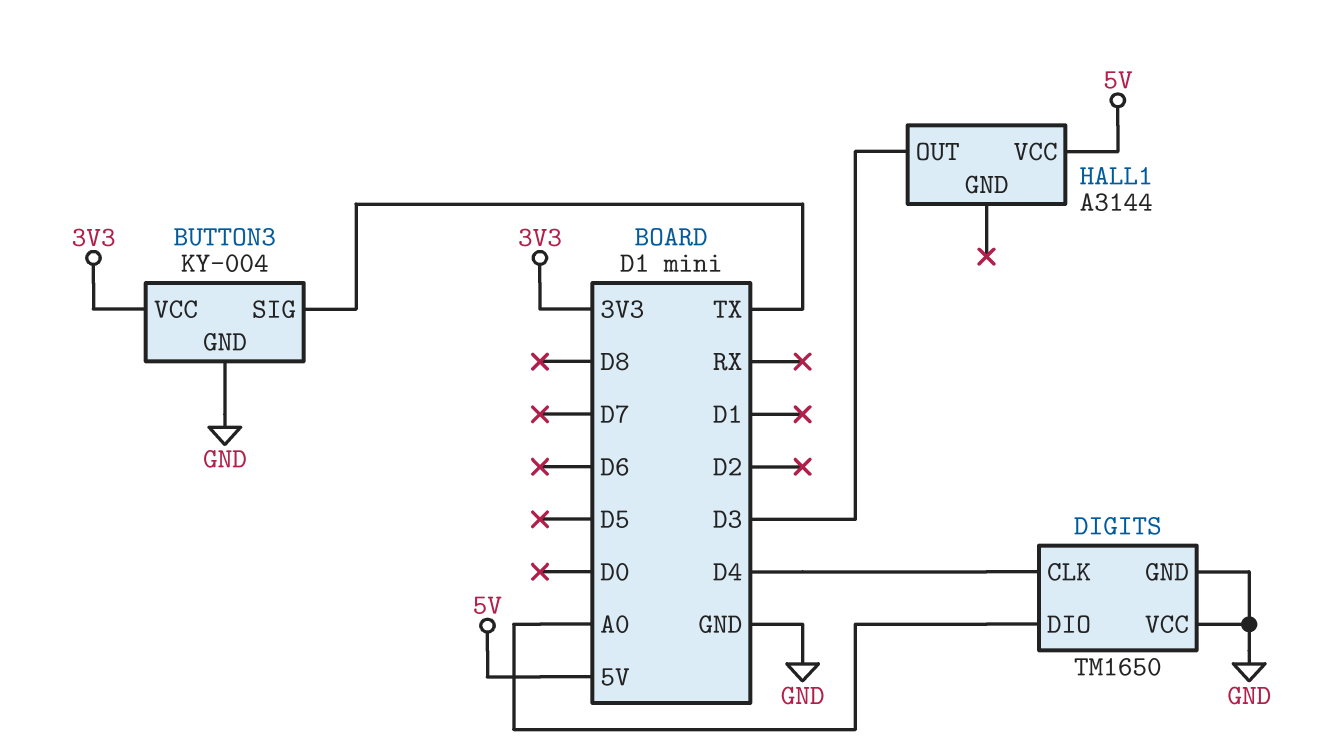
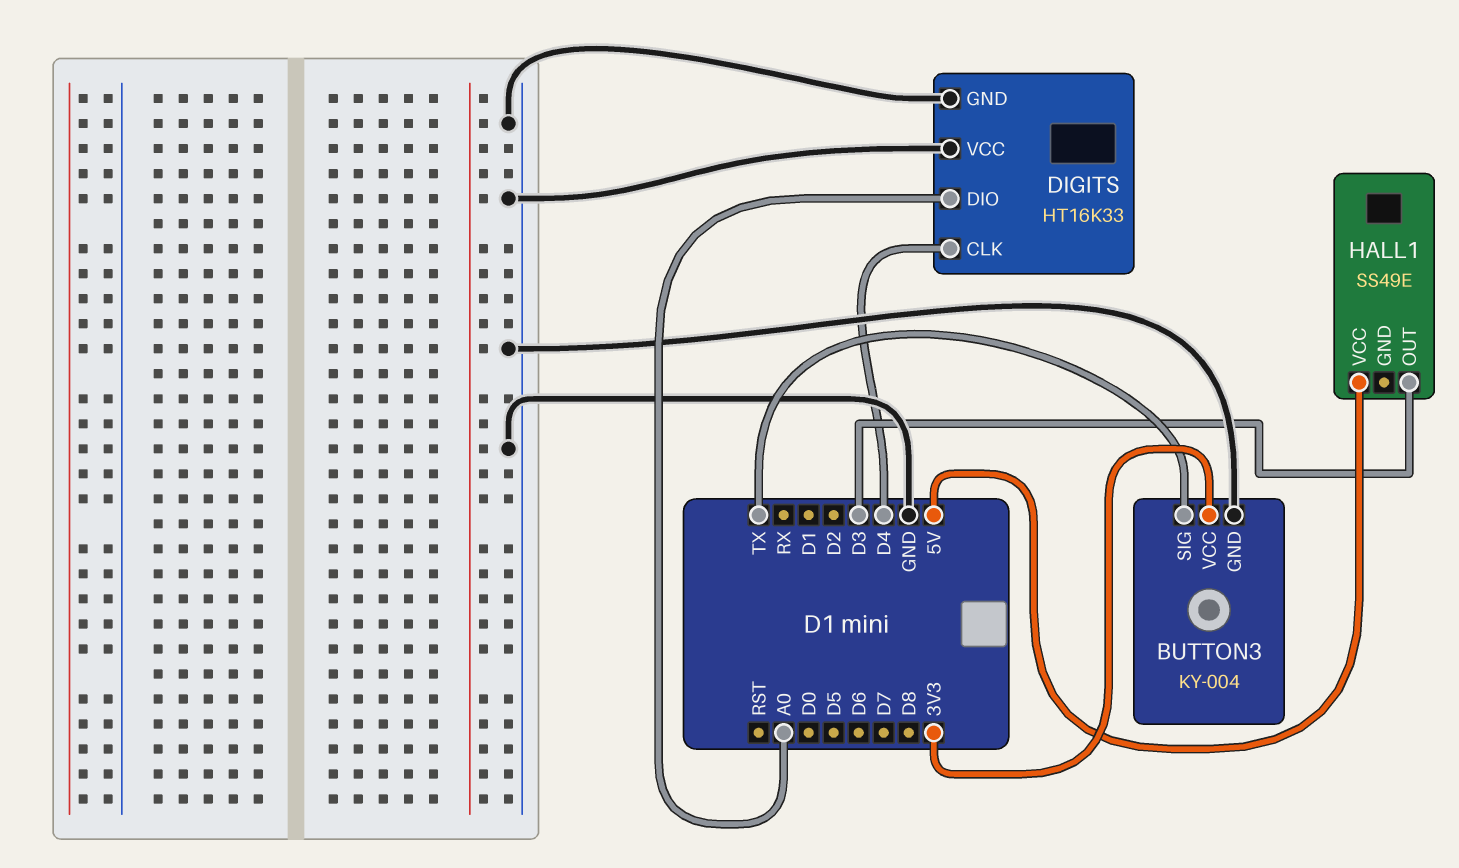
DIGITS: TM1650 -> HT16K33
HALL1: A3144 -> SS49E

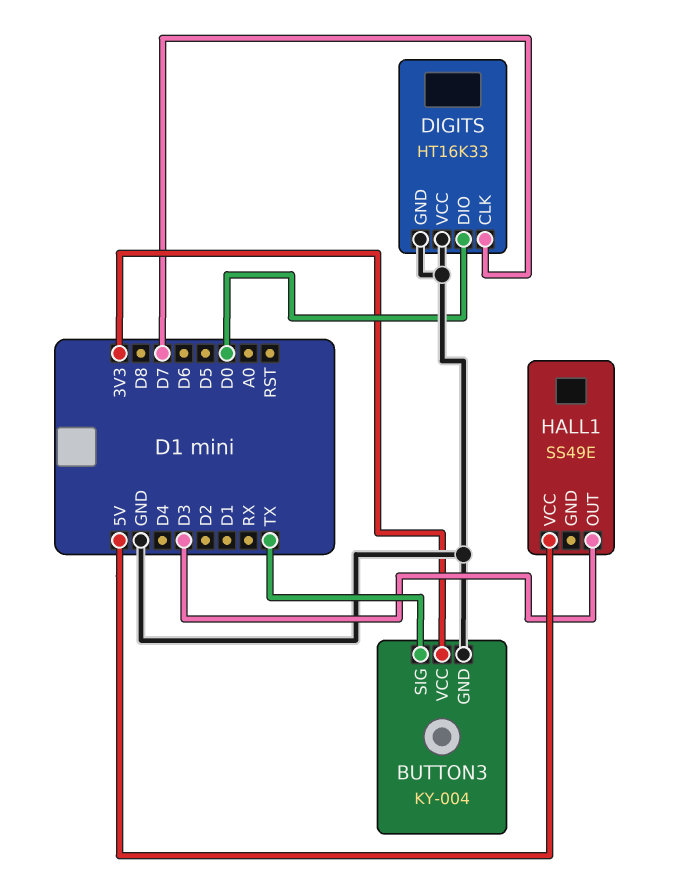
DIGITS pin CLK: D4 -> D7
DIGITS pin DIO: A0 -> D0

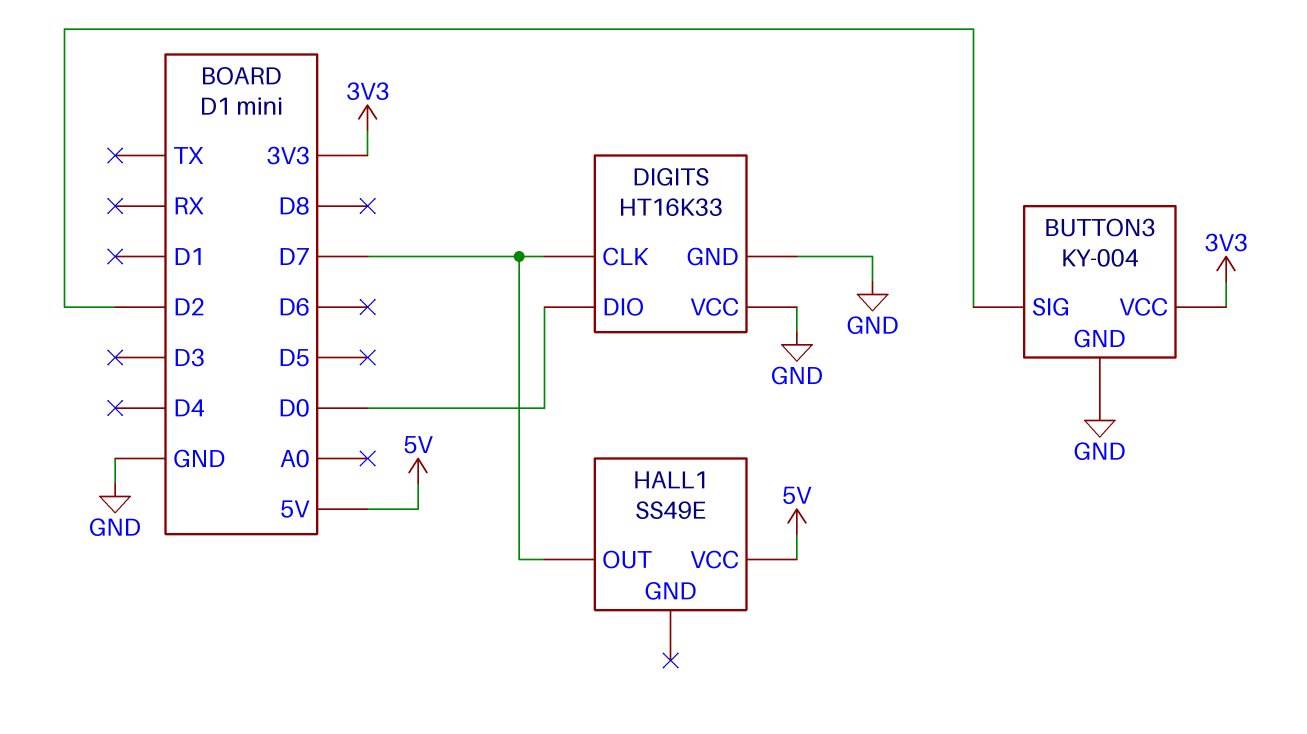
BUTTON3 pin SIG: TX -> D2
HALL1 pin OUT: D3 -> D7

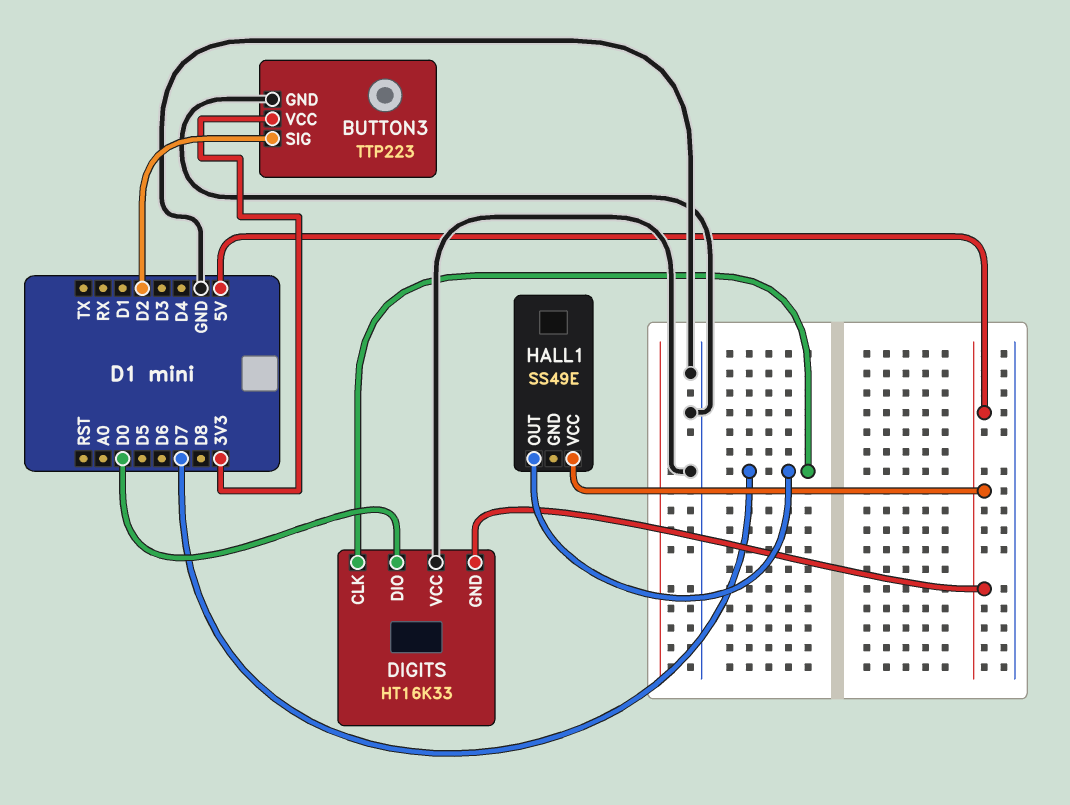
BUTTON3: KY-004 -> TTP223
DIGITS pin GND: GND -> 5V

